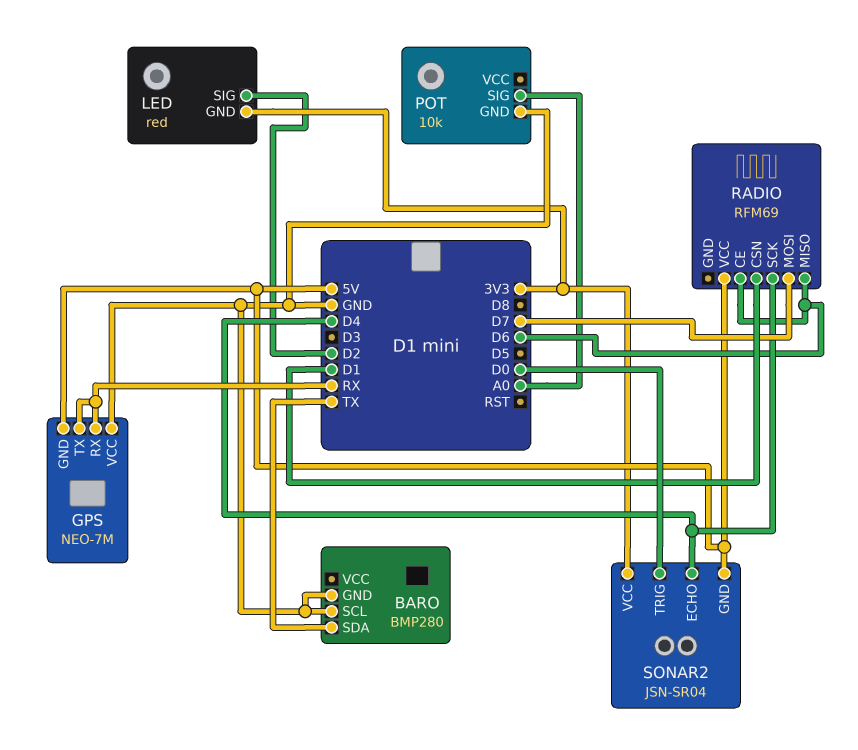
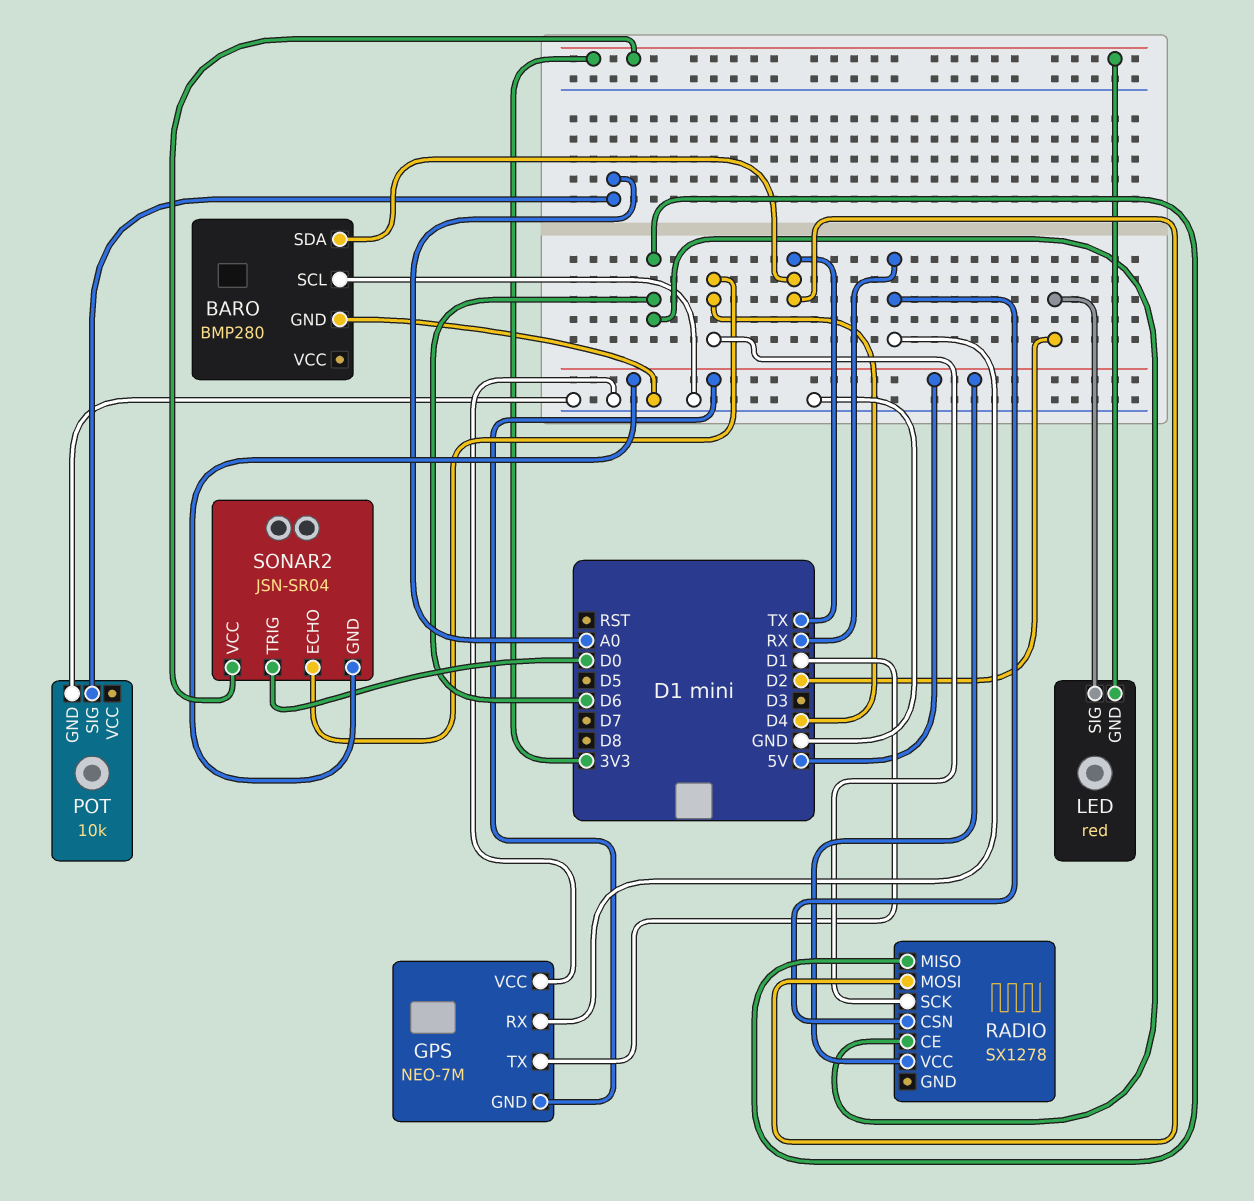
GPS pin TX: RX -> D1
RADIO: RFM69 -> SX1278
RADIO pin CSN: D1 -> RX
RADIO pin MOSI: D7 -> TX

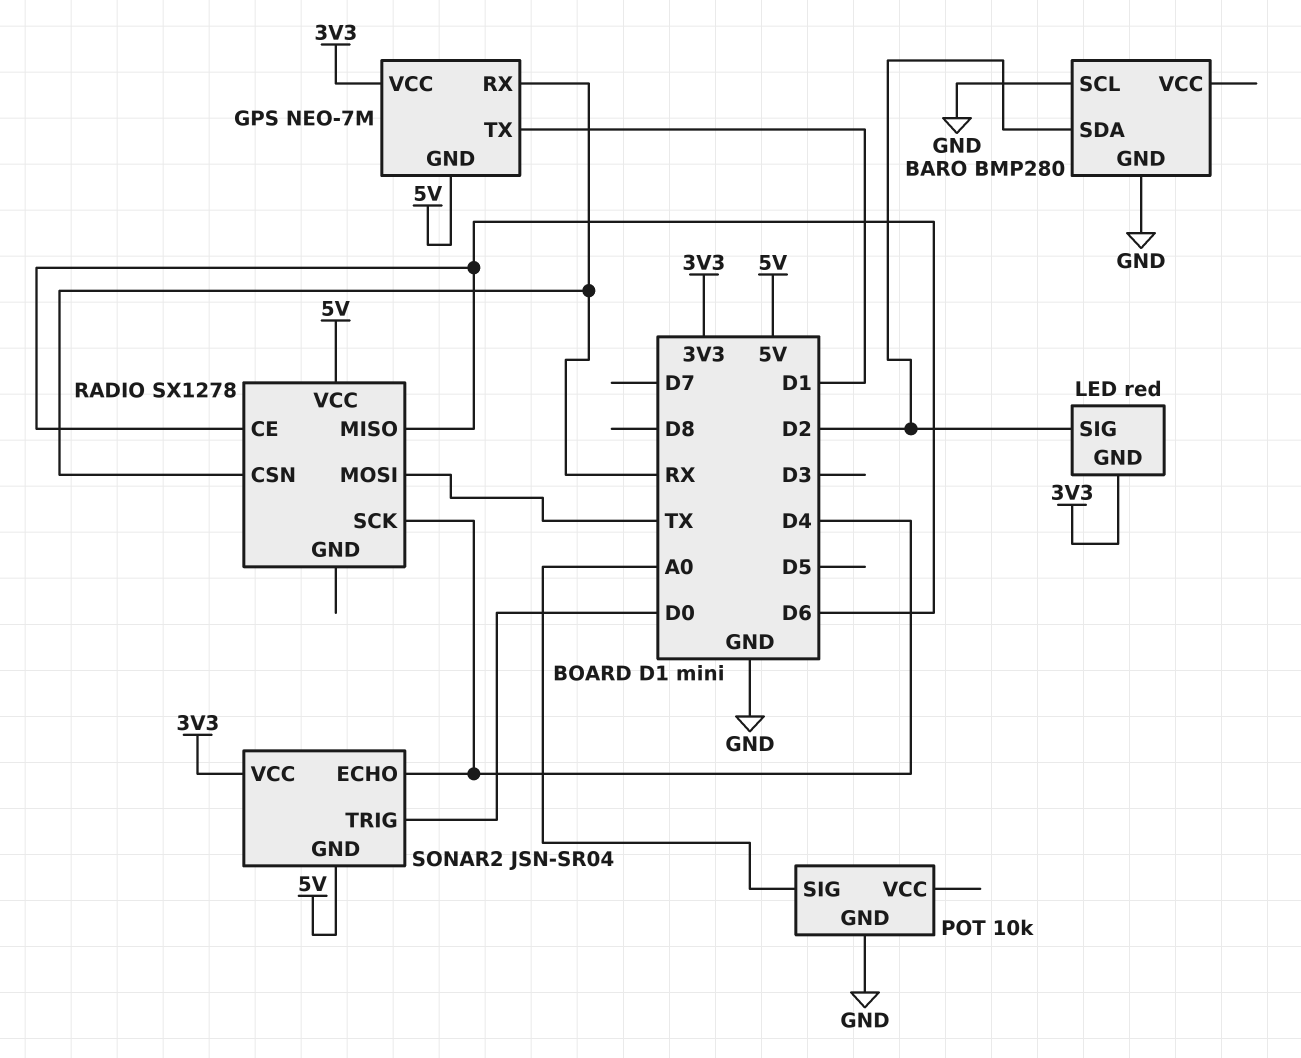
BARO pin SDA: TX -> D2
GPS pin VCC: GND -> 3V3

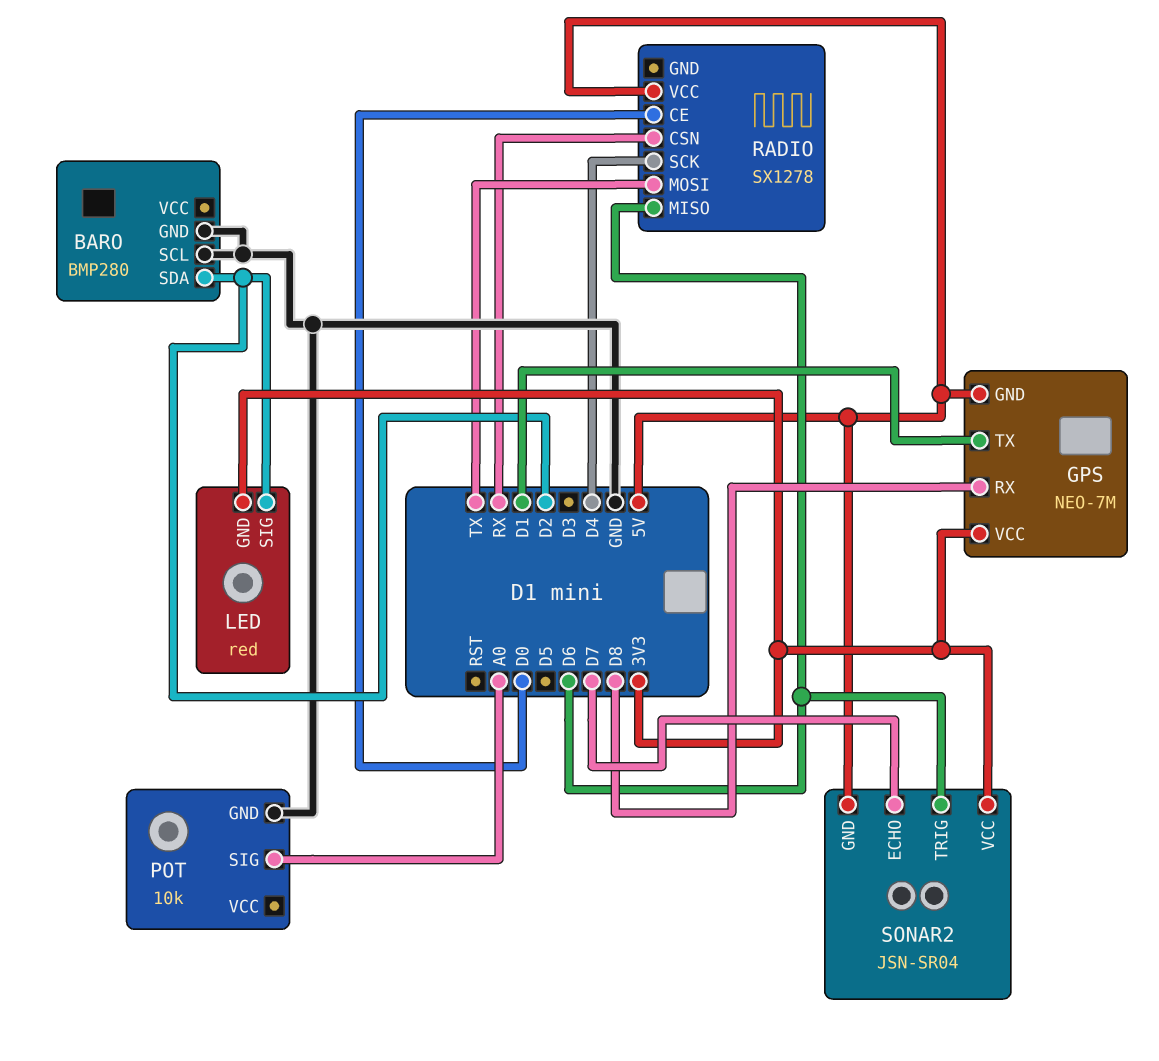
GPS pin RX: RX -> D8
RADIO pin CE: D6 -> D0
SONAR2 pin ECHO: D4 -> D7
SONAR2 pin TRIG: D0 -> D6

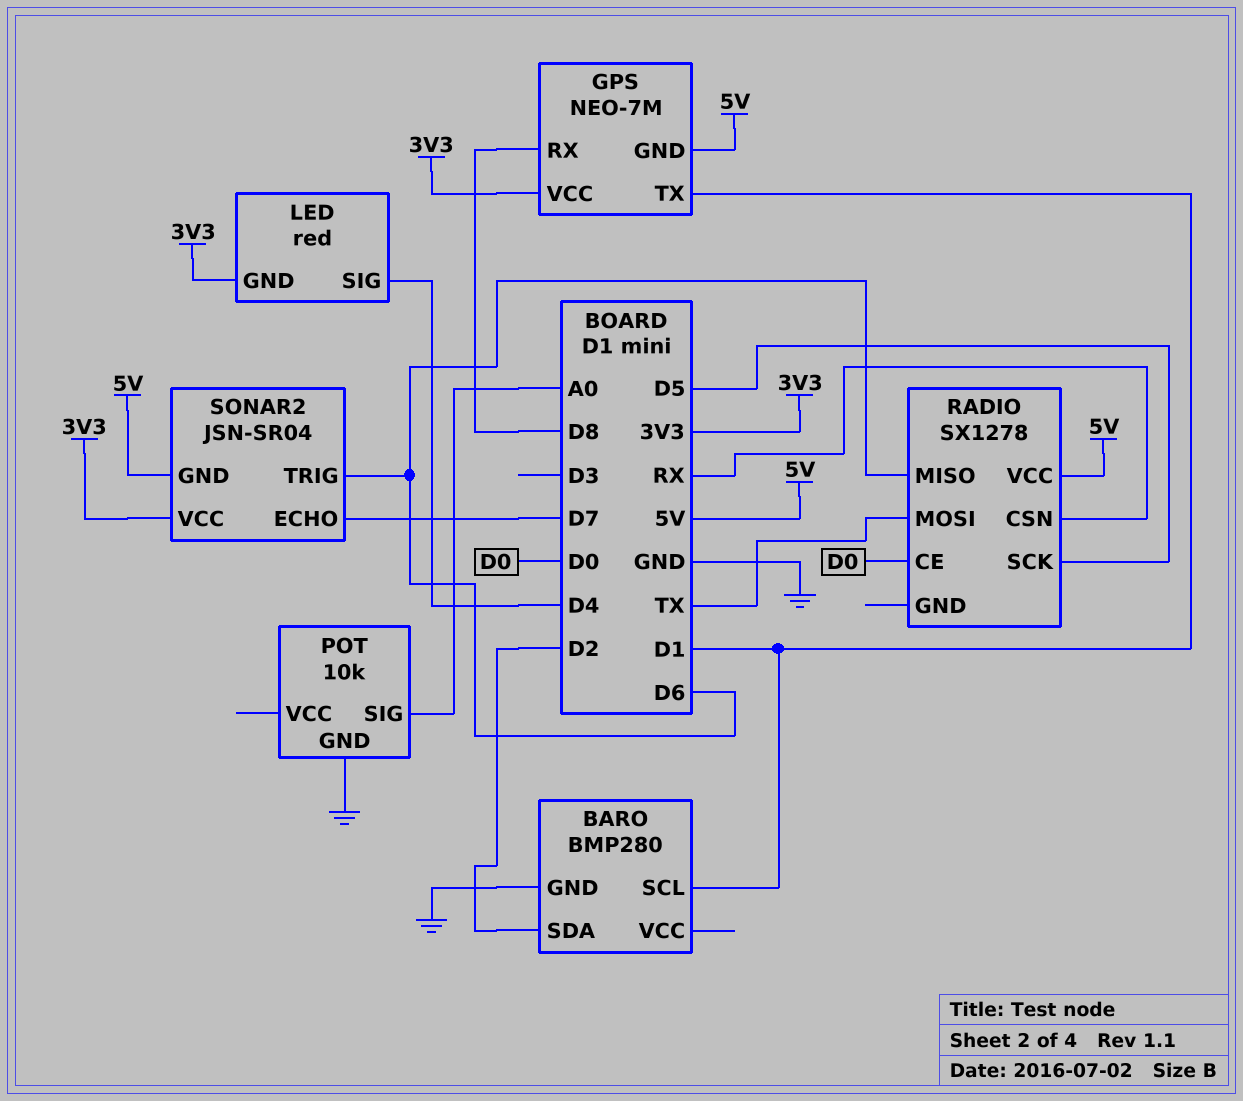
BARO pin SCL: GND -> D1
LED pin SIG: D2 -> D4
RADIO pin SCK: D4 -> D5

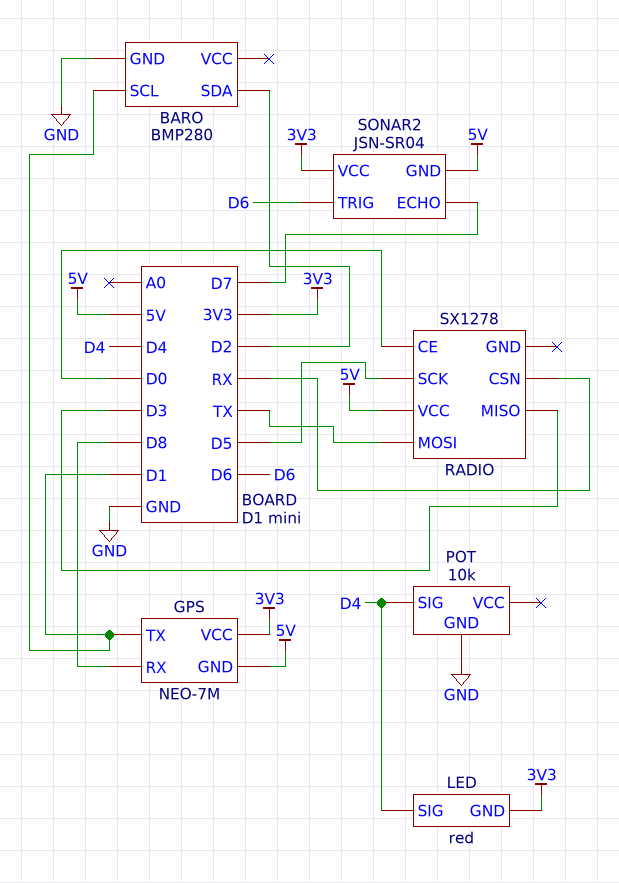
POT pin SIG: A0 -> D4
RADIO pin MISO: D6 -> D3

